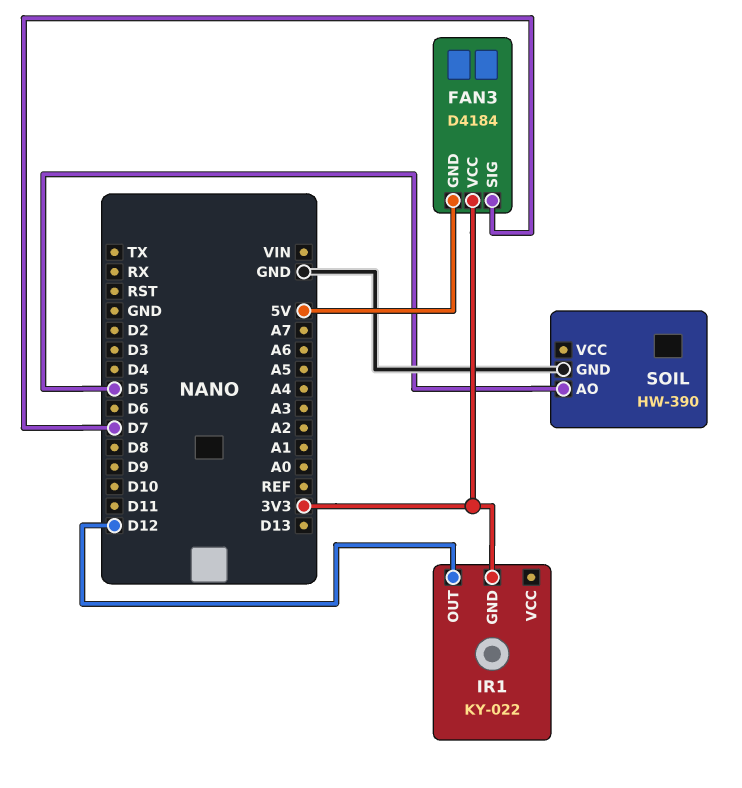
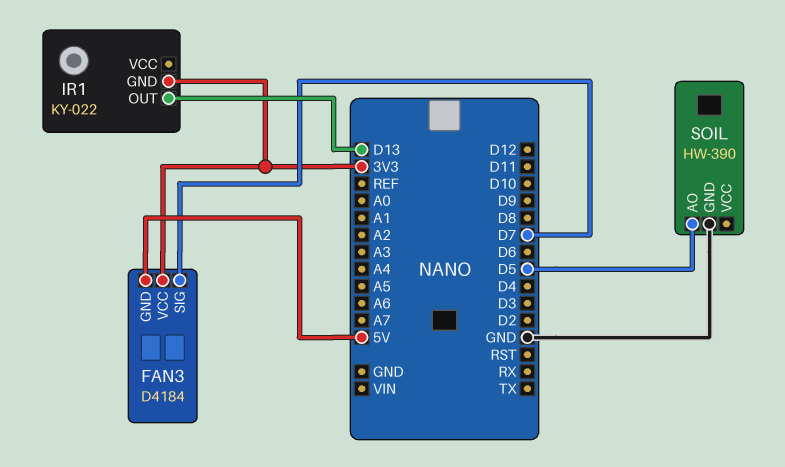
IR1 pin OUT: D12 -> D13

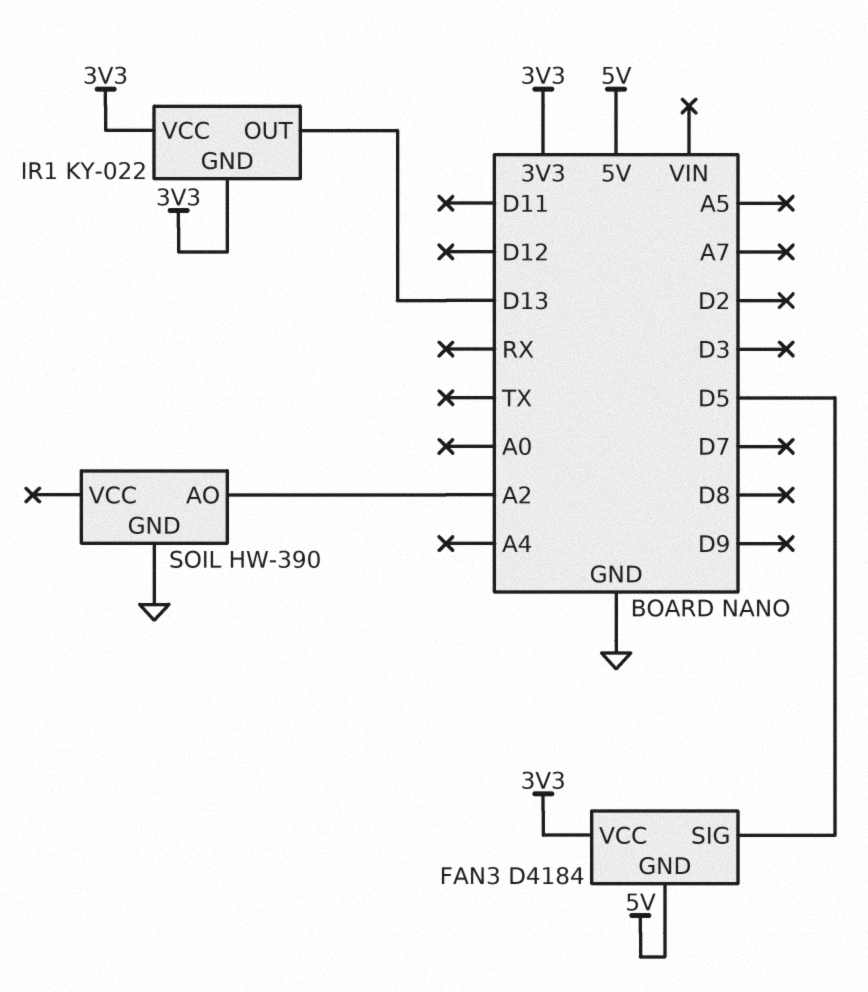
FAN3 pin SIG: D7 -> D5
IR1 pin VCC: none -> 3V3
SOIL pin AO: D5 -> A2

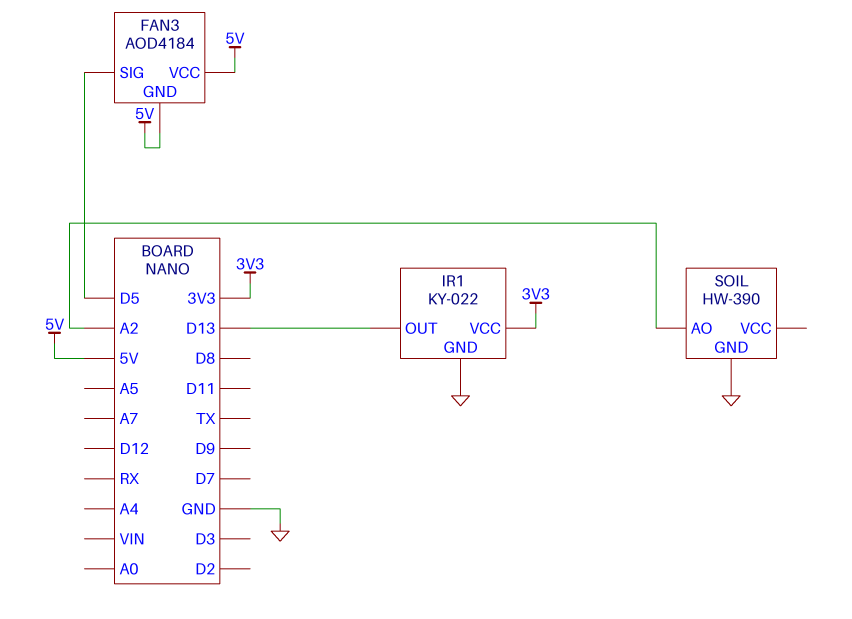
FAN3: D4184 -> AOD4184
FAN3 pin VCC: 3V3 -> 5V
IR1 pin GND: 3V3 -> GND

